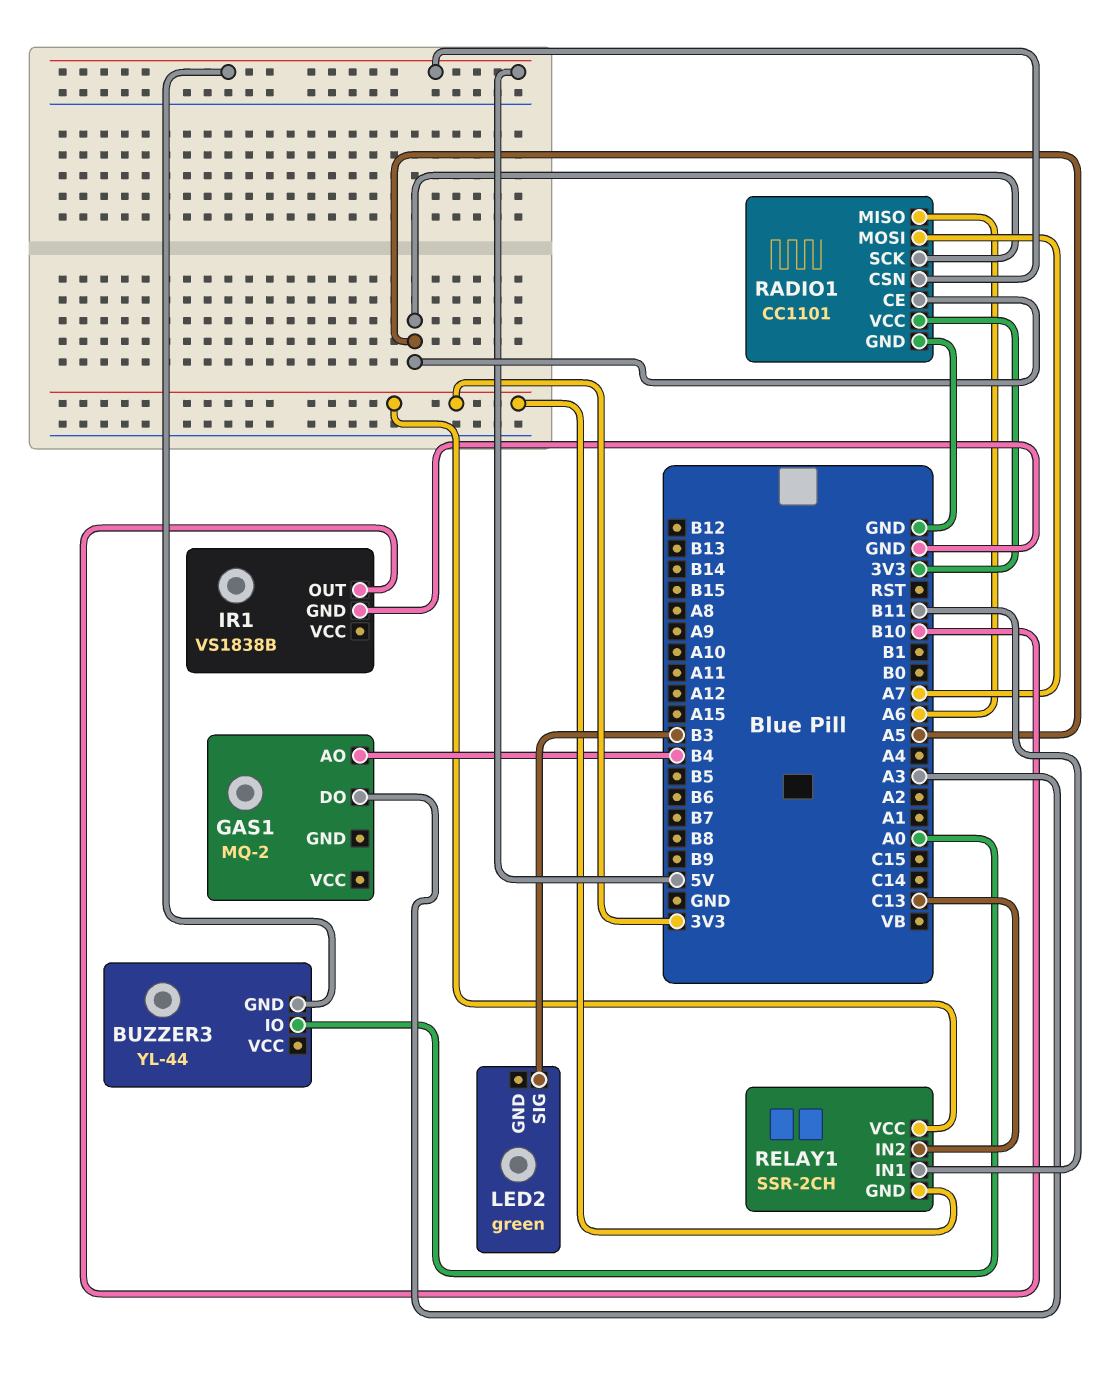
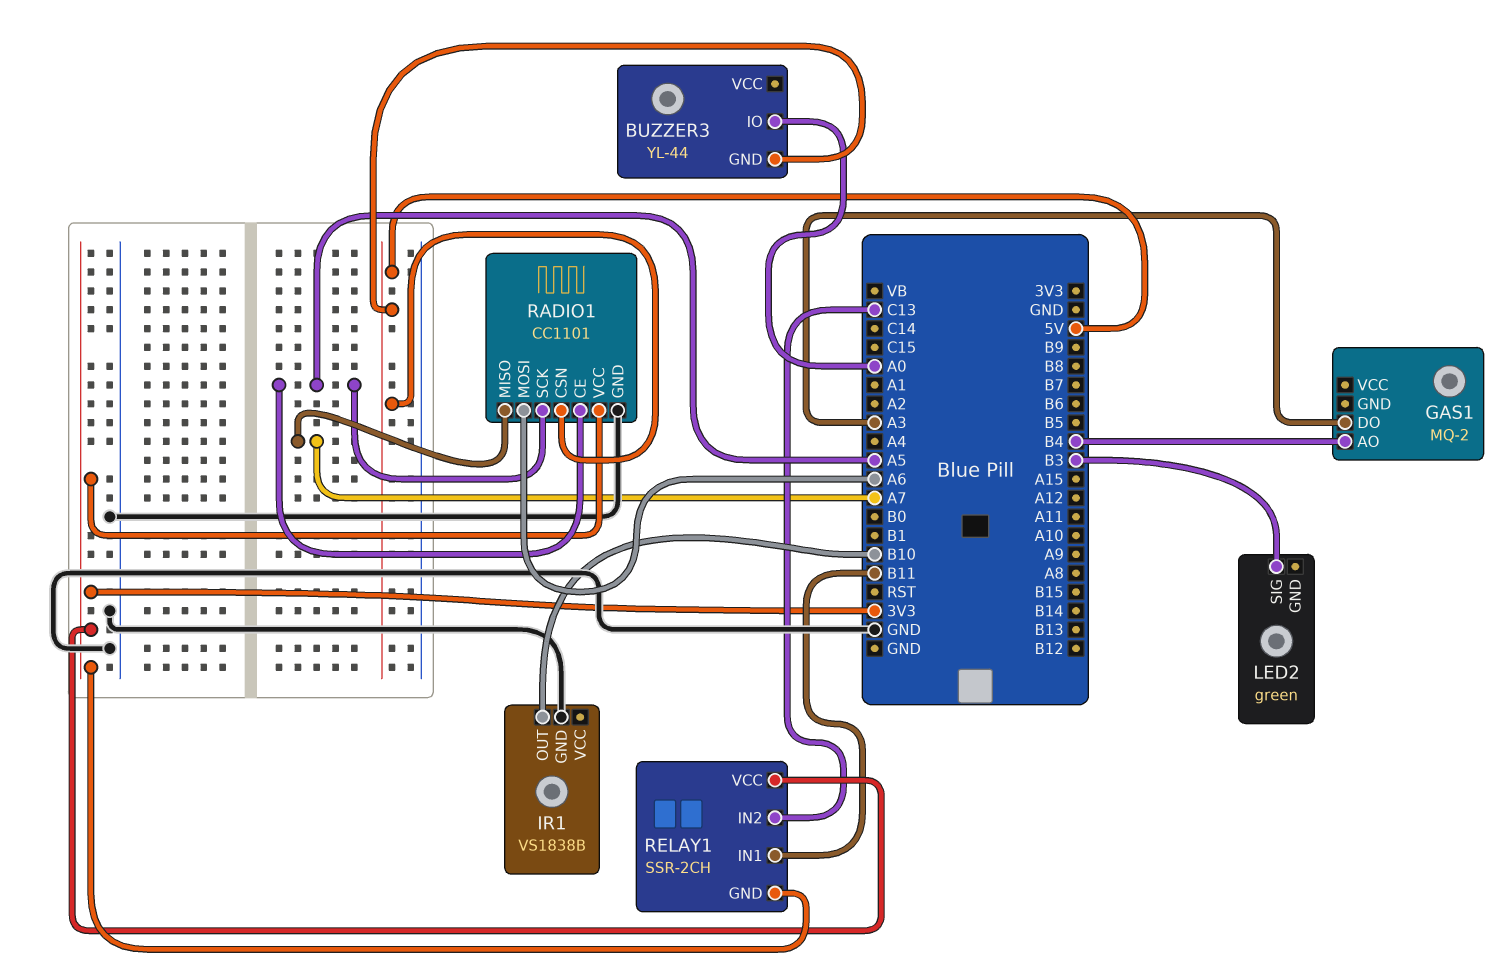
RADIO1 pin MISO: A6 -> A7
RADIO1 pin MOSI: A7 -> A6

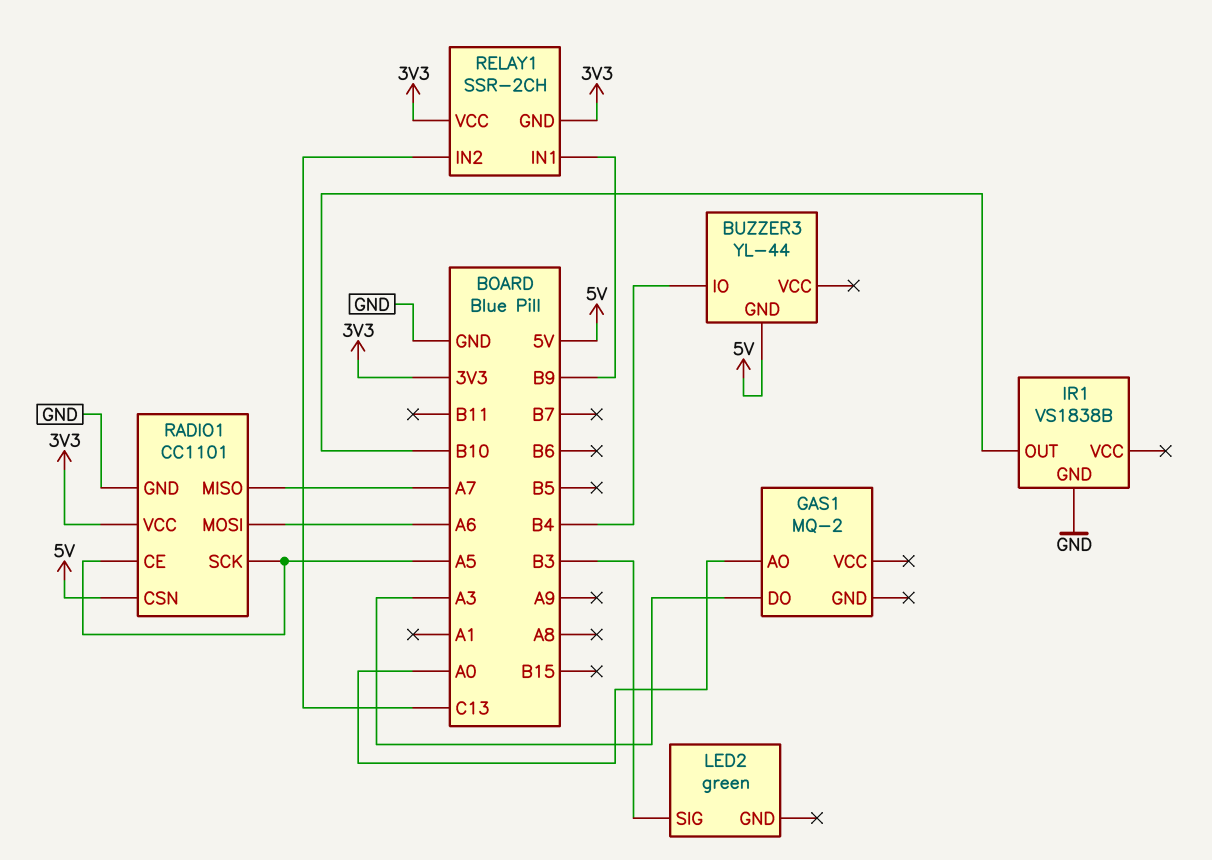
BUZZER3 pin IO: A0 -> B4
GAS1 pin AO: B4 -> A0
RELAY1 pin IN1: B11 -> B9

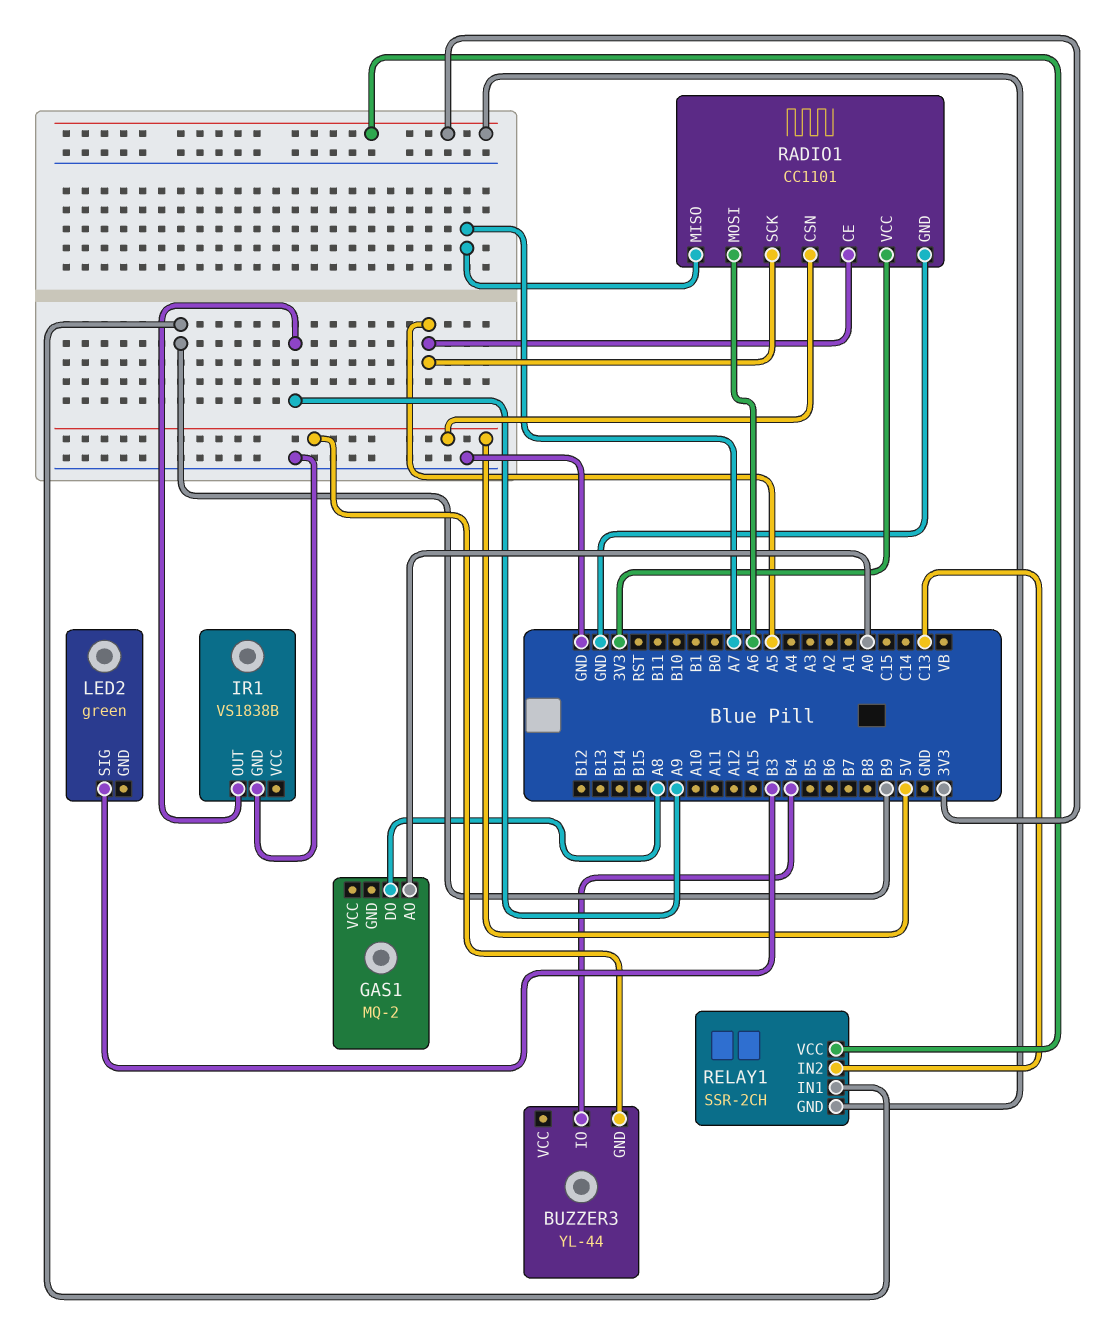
GAS1 pin DO: A3 -> A8
IR1 pin OUT: B10 -> A9

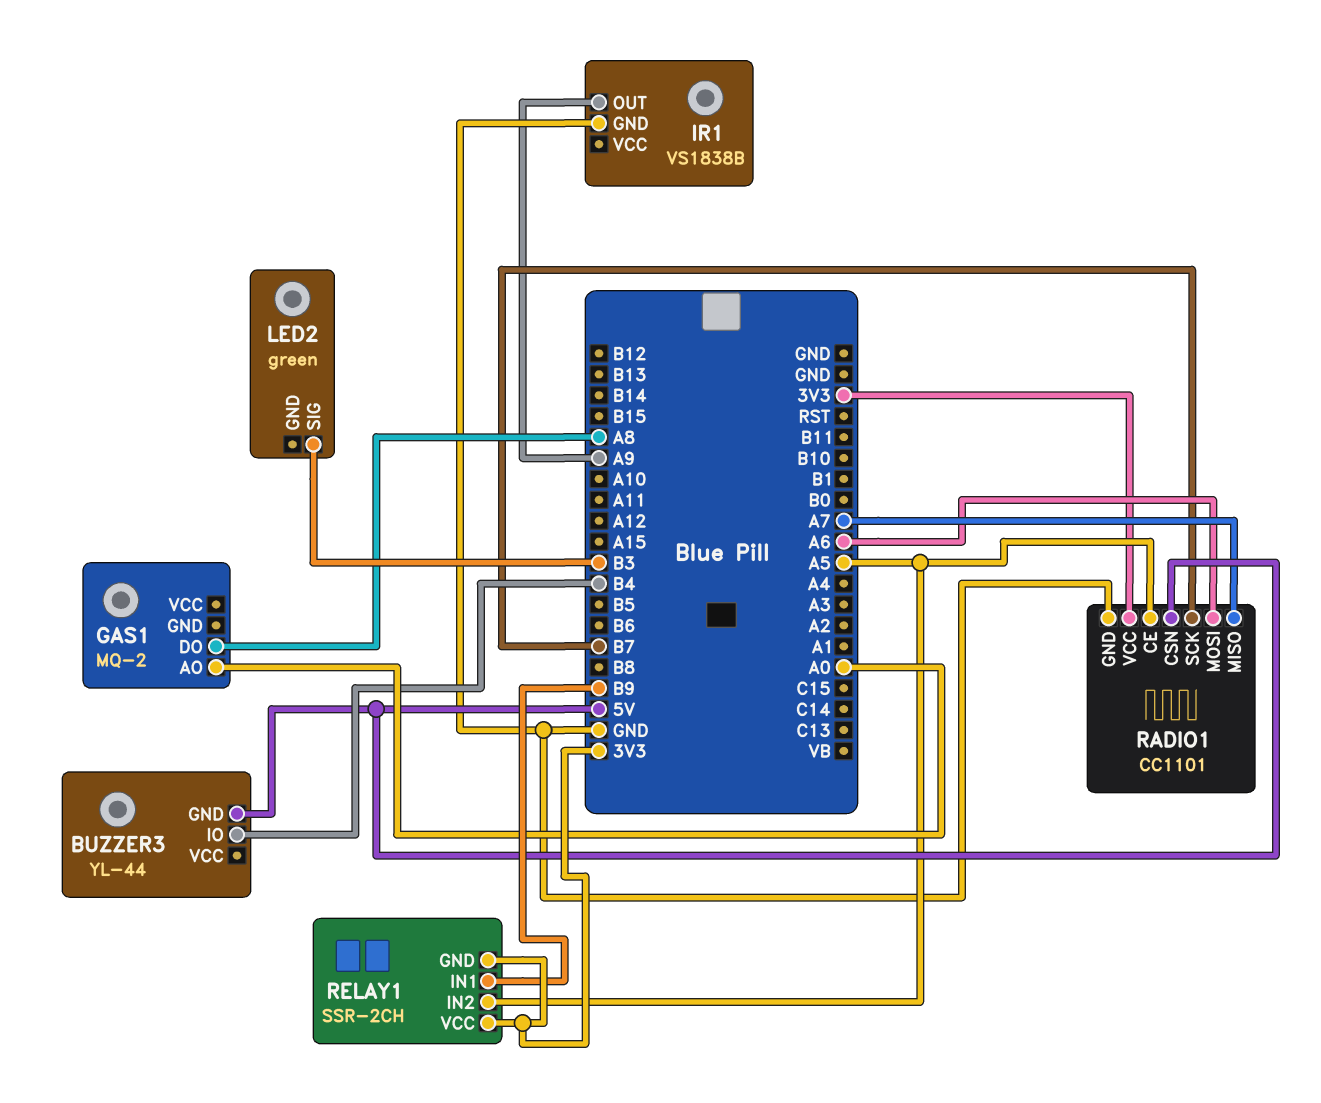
RADIO1 pin SCK: A5 -> B7
RELAY1 pin IN2: C13 -> A5

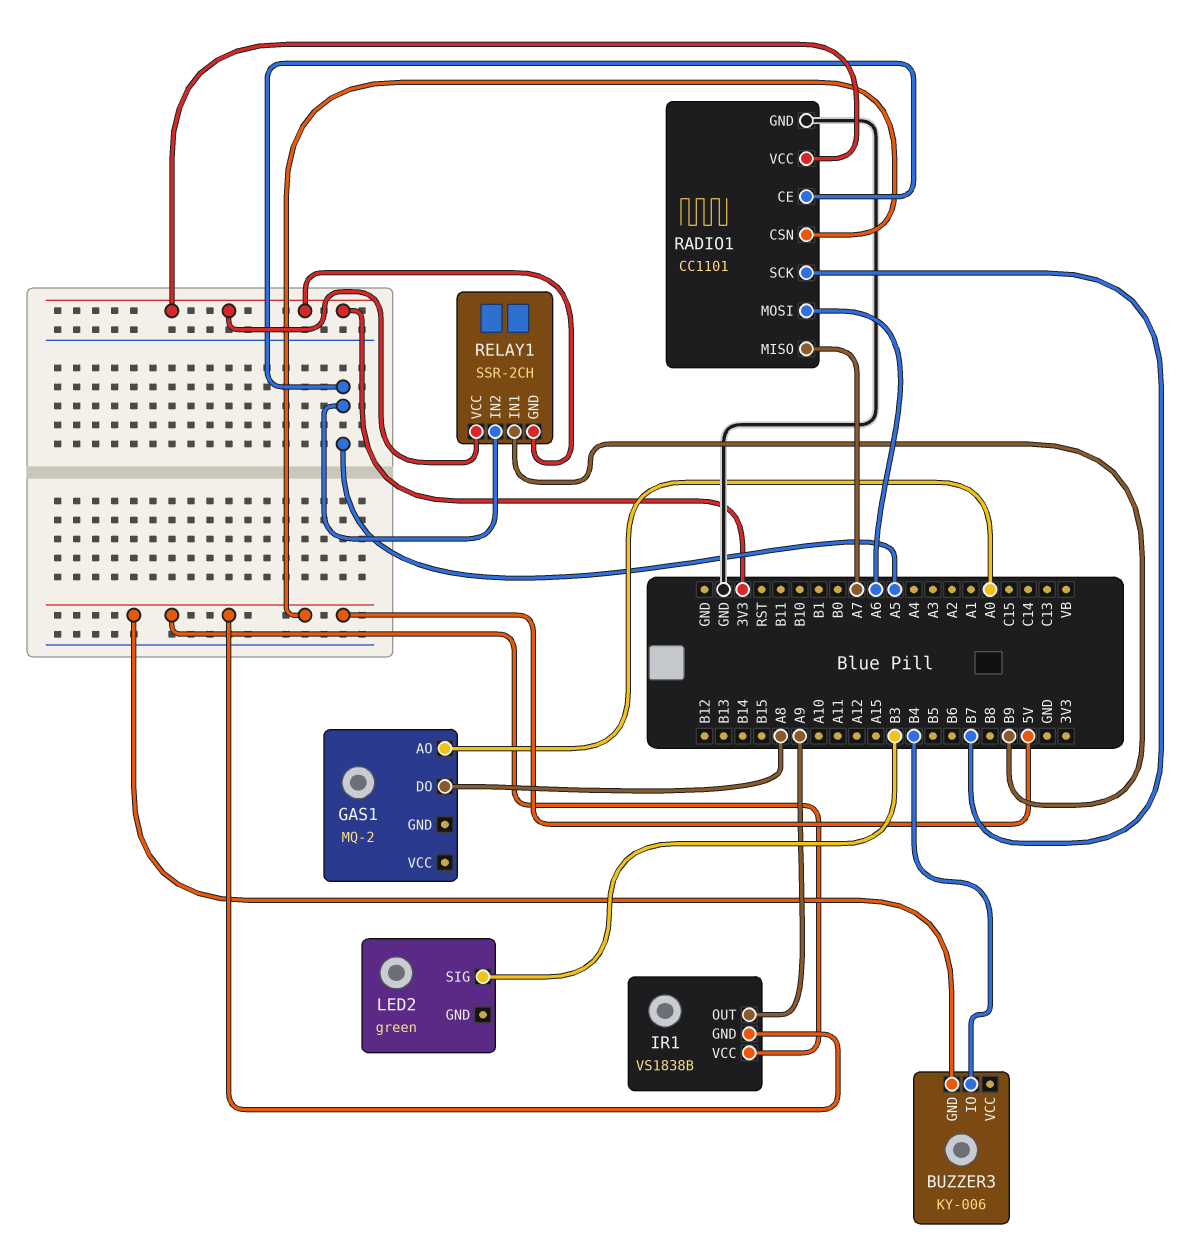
BUZZER3: YL-44 -> KY-006
IR1 pin GND: GND -> 5V
IR1 pin VCC: none -> 5V

